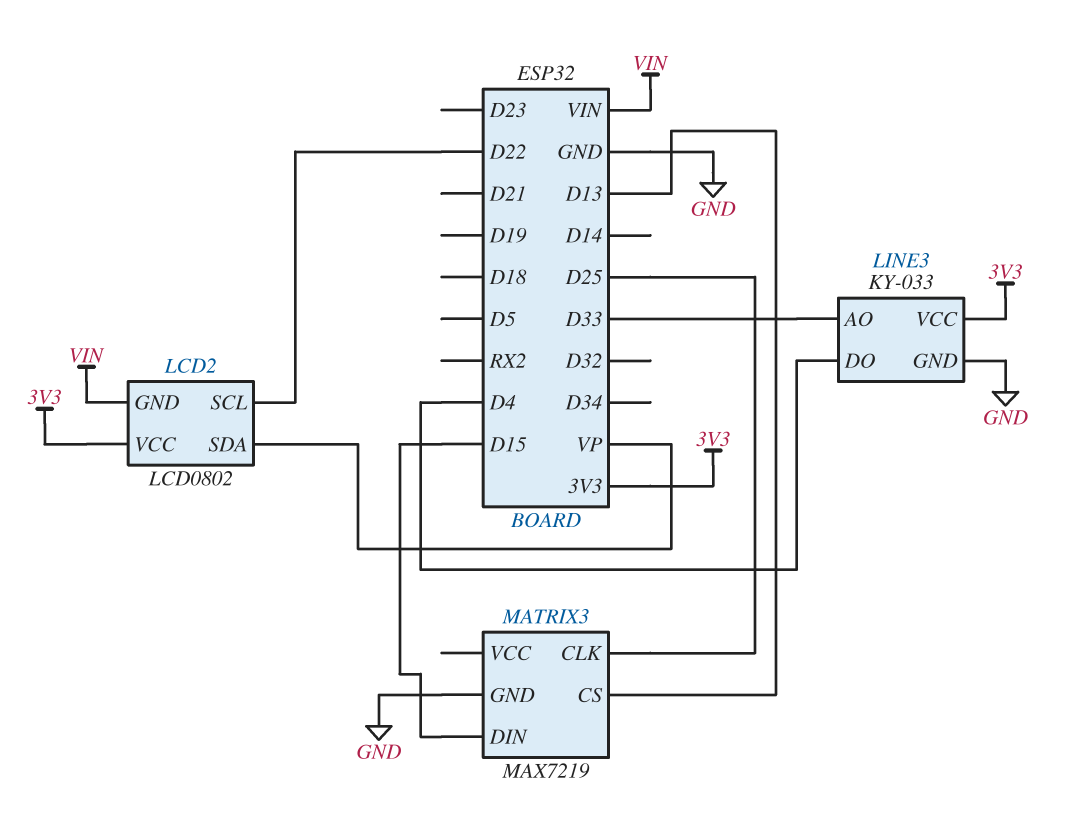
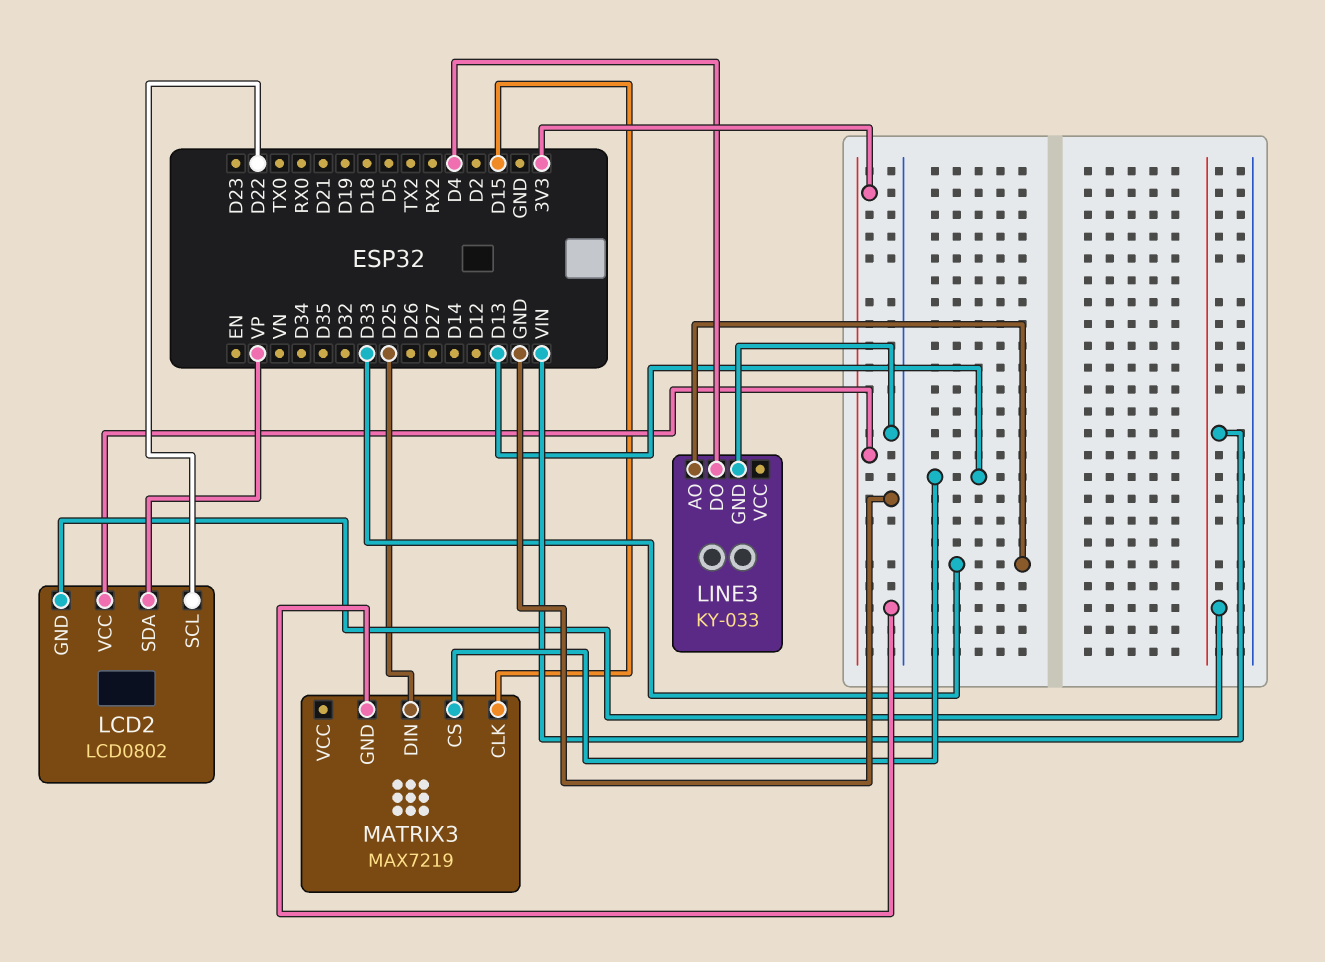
LINE3 pin VCC: 3V3 -> none
MATRIX3 pin CLK: D25 -> D15
MATRIX3 pin DIN: D15 -> D25

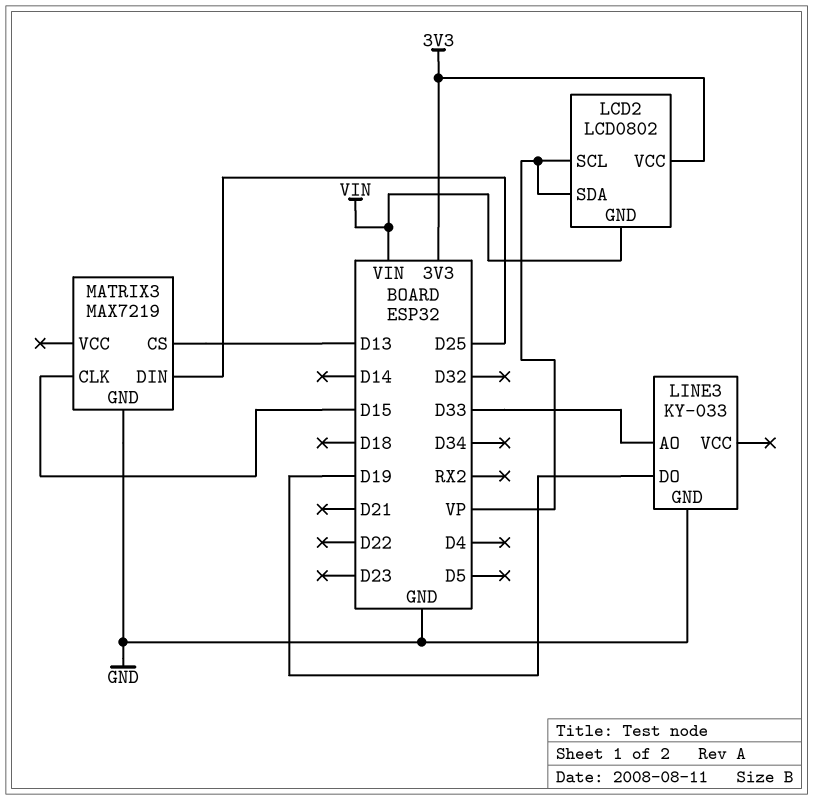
LCD2 pin SCL: D22 -> VP
LINE3 pin DO: D4 -> D19

